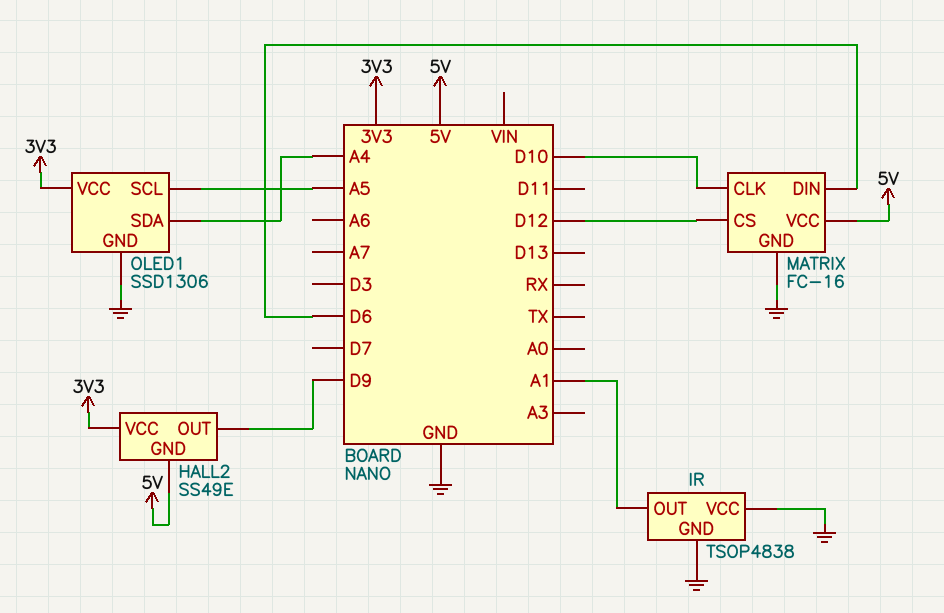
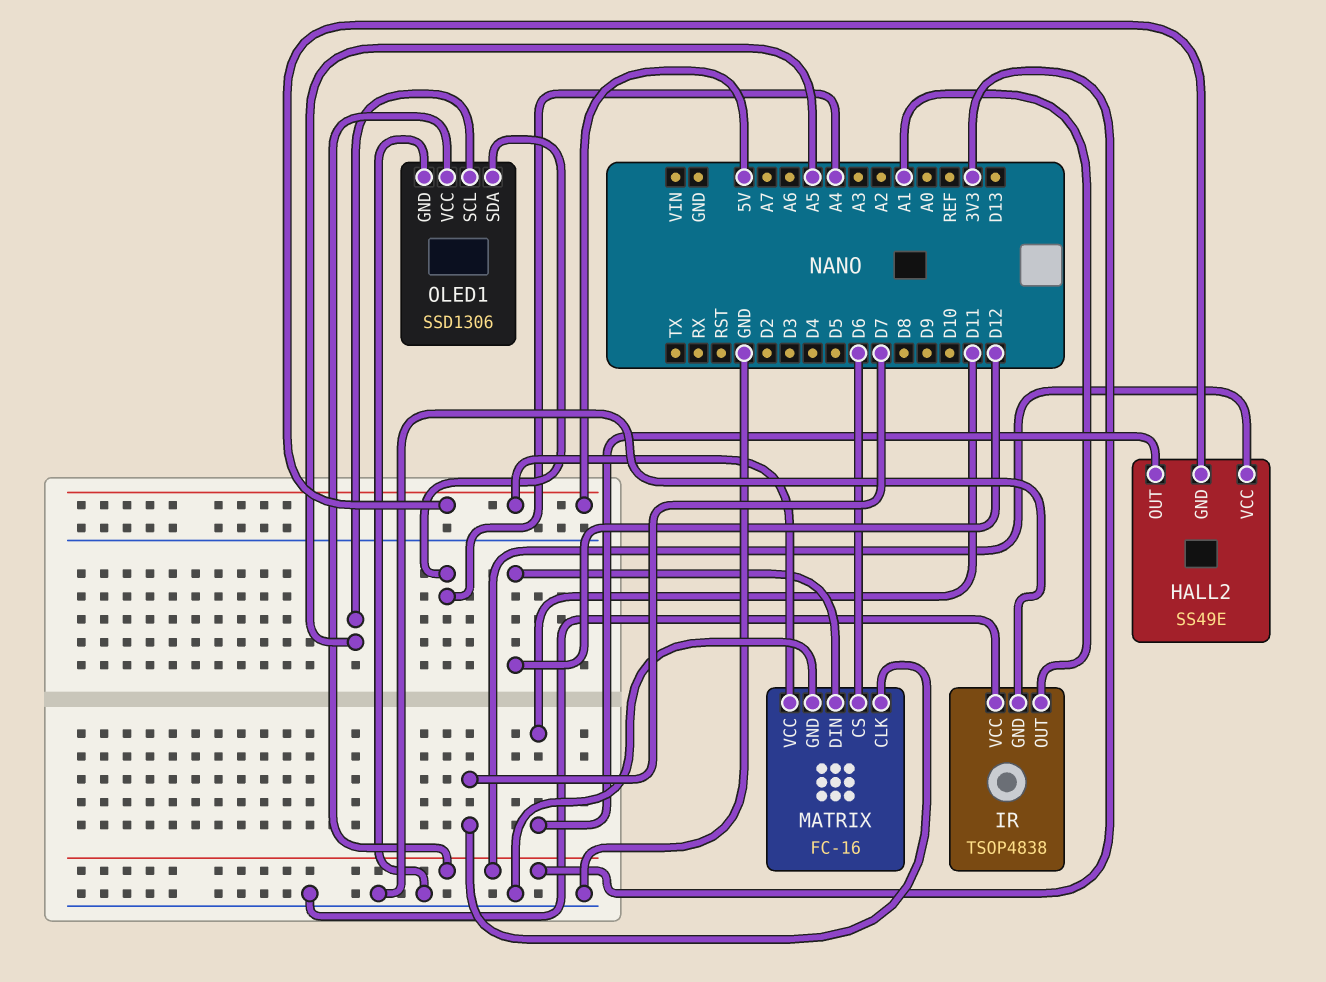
HALL2 pin OUT: D9 -> D11
MATRIX pin CLK: D10 -> D7
MATRIX pin CS: D12 -> D6
MATRIX pin DIN: D6 -> D12

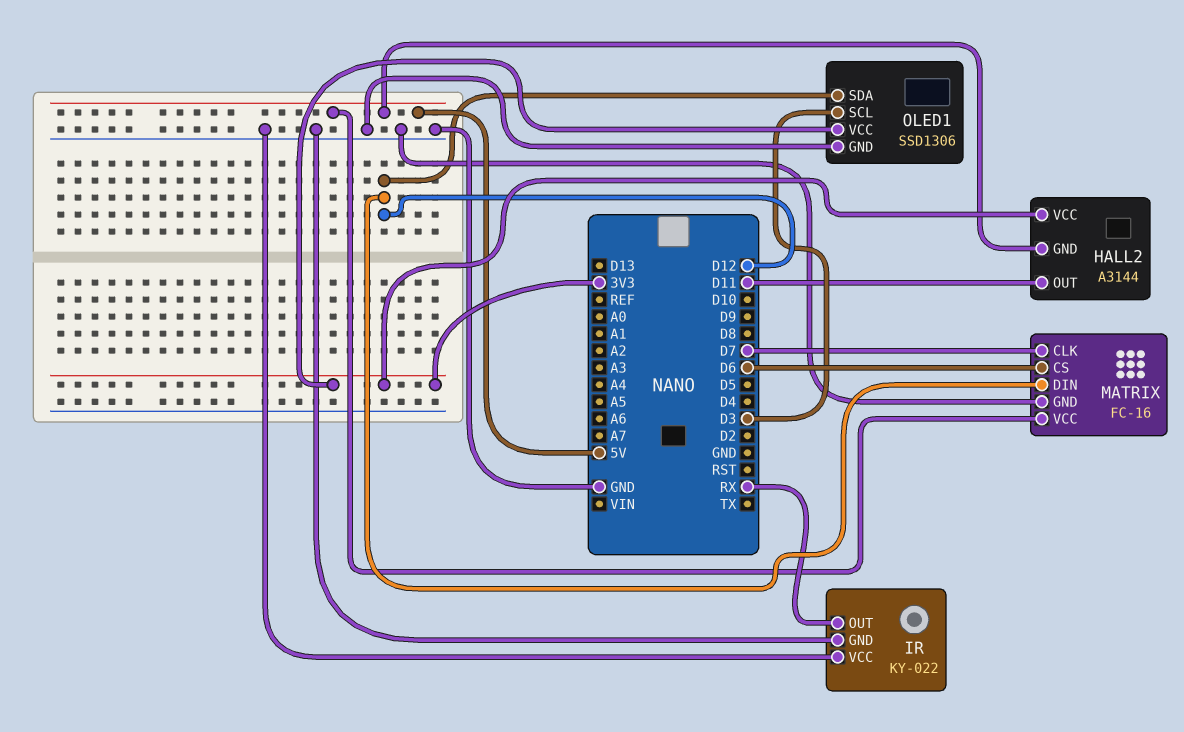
HALL2: SS49E -> A3144
IR: TSOP4838 -> KY-022
IR pin OUT: A1 -> RX
OLED1 pin SCL: A5 -> D3
OLED1 pin SDA: A4 -> D12

